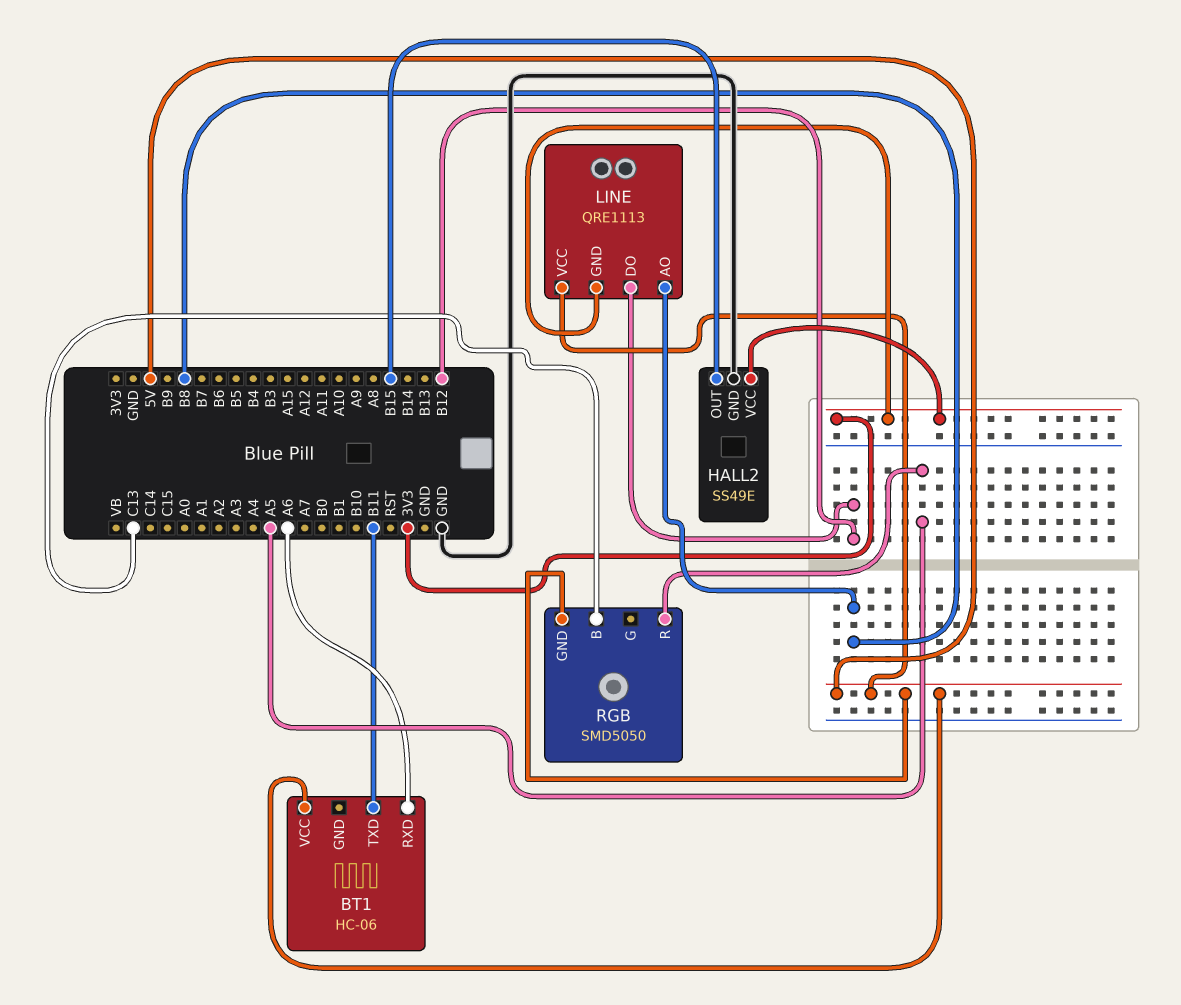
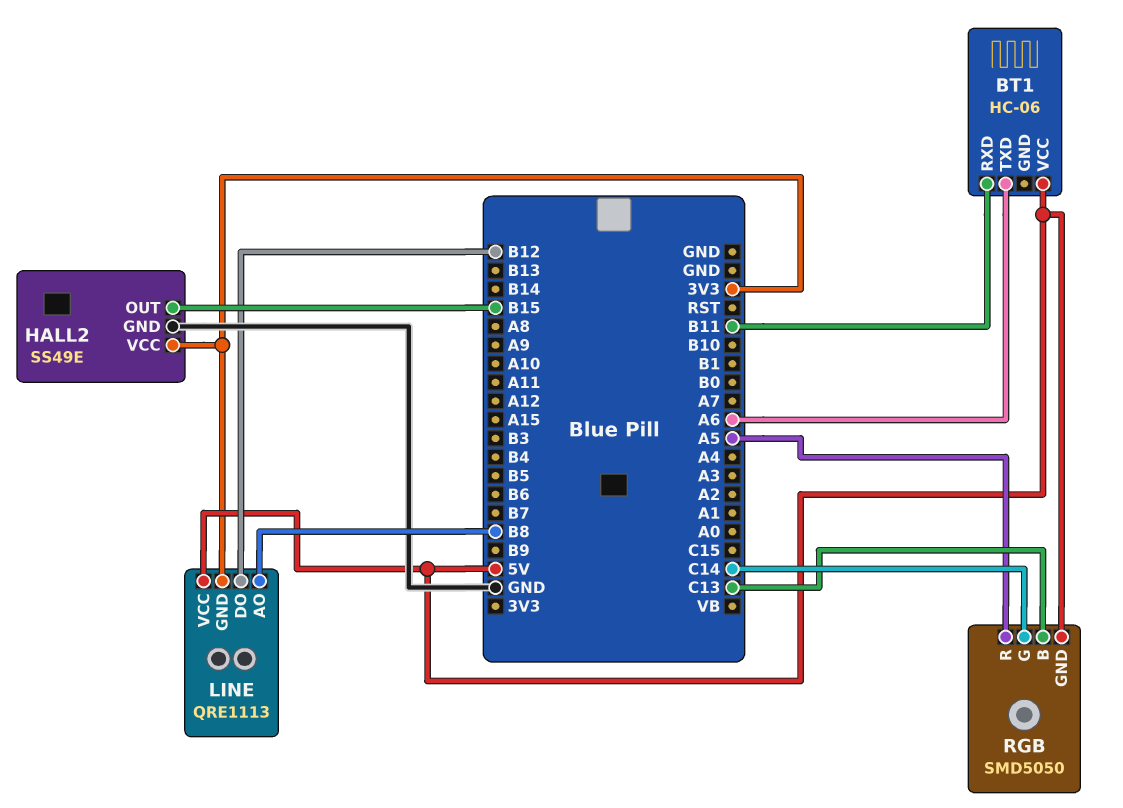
BT1 pin RXD: A6 -> B11
BT1 pin TXD: B11 -> A6
RGB pin G: none -> C14

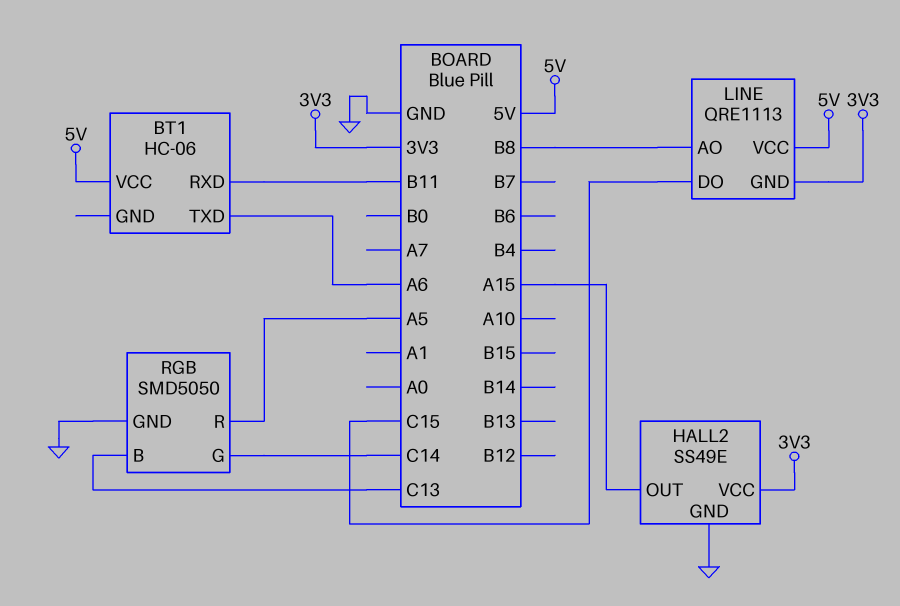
HALL2 pin OUT: B15 -> A15
LINE pin DO: B12 -> C15
RGB pin GND: 5V -> GND

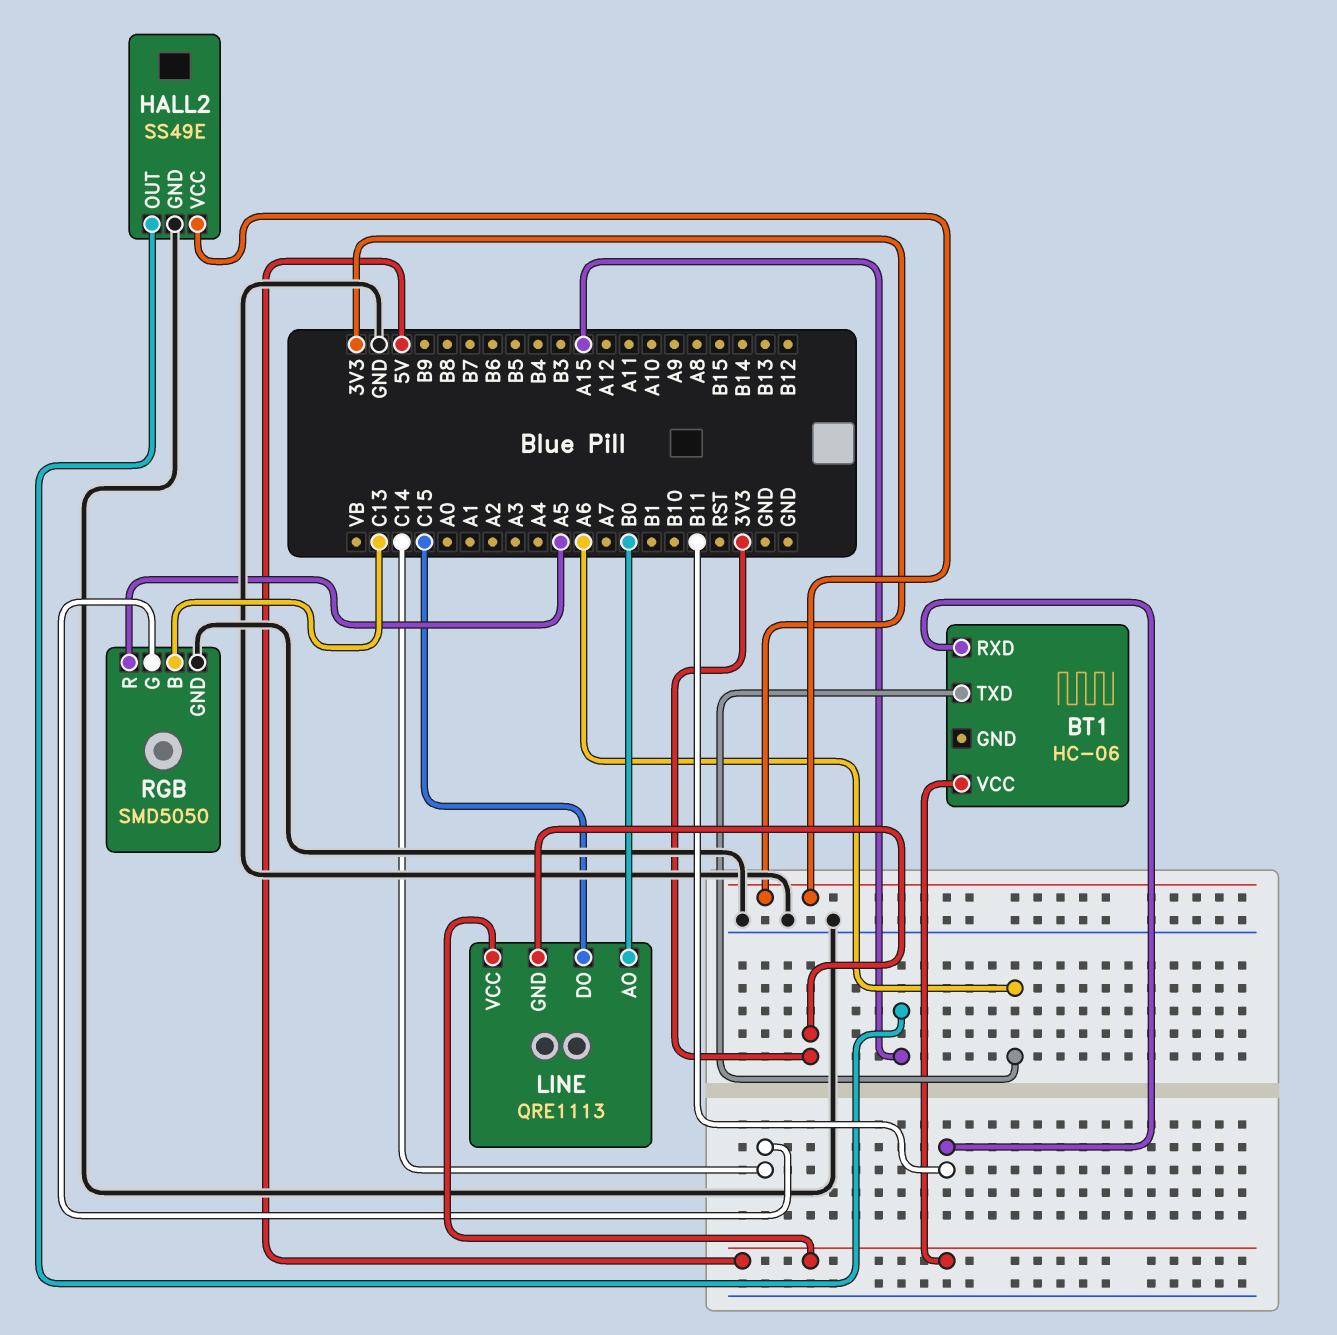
LINE pin AO: B8 -> B0

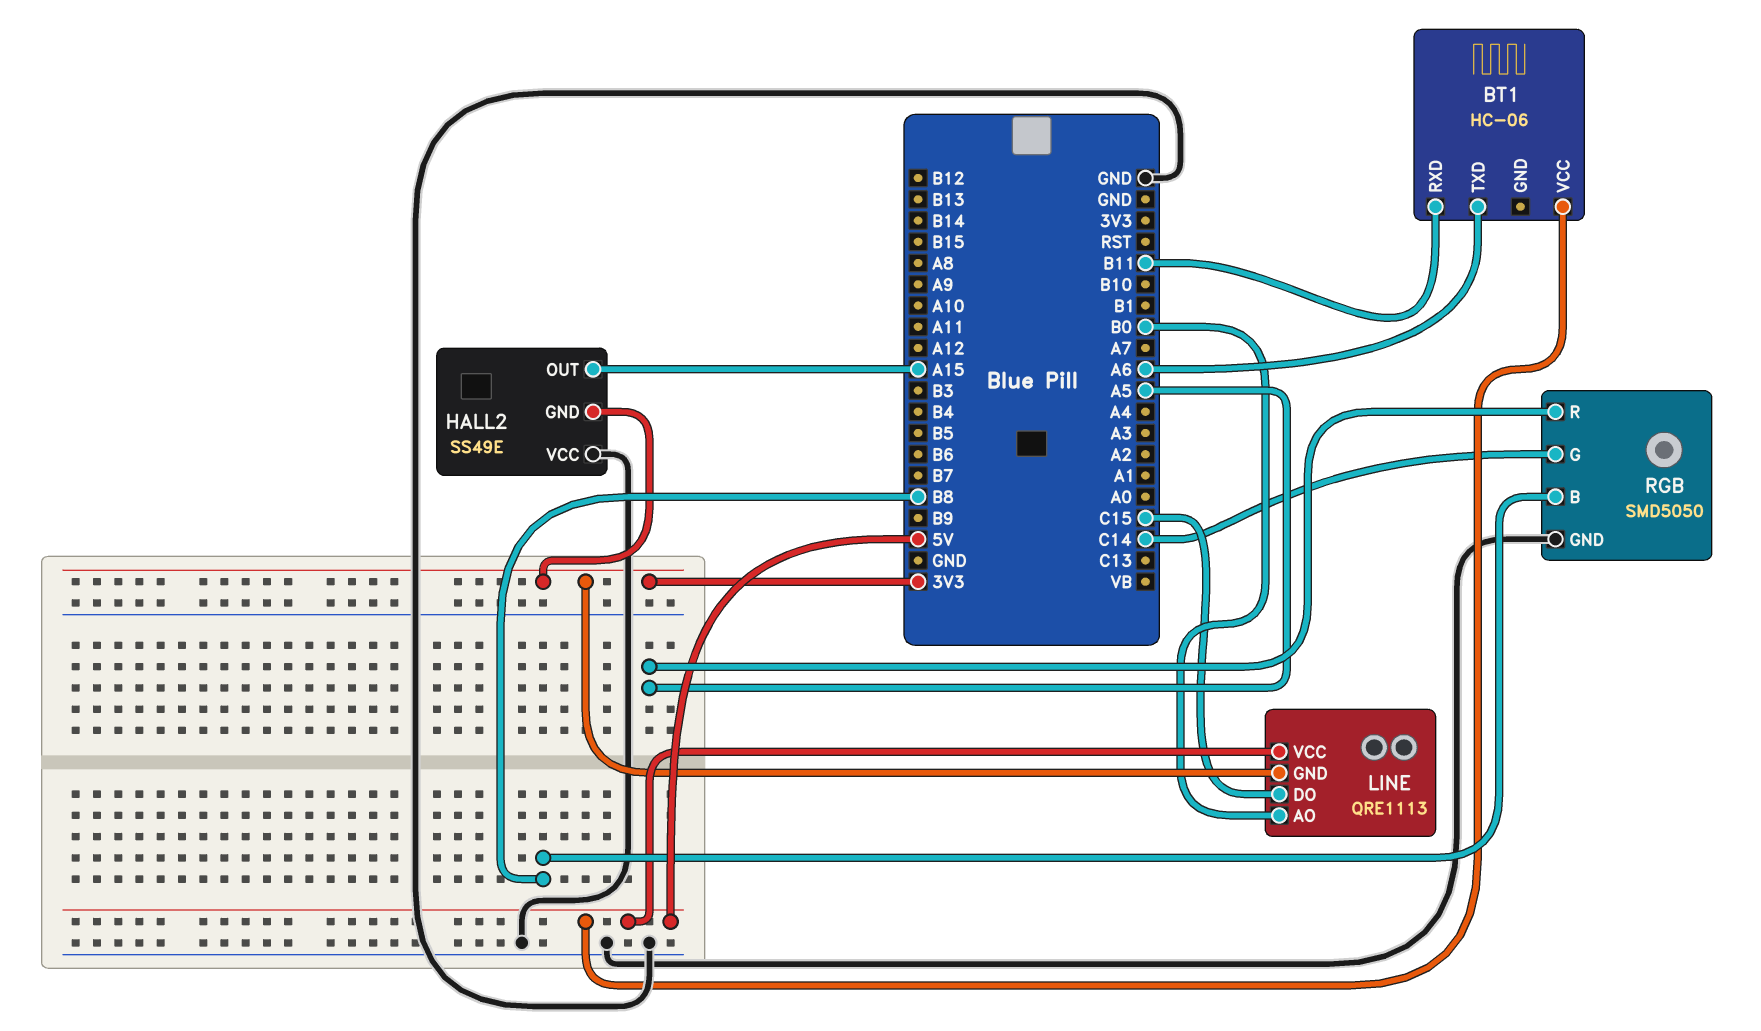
HALL2 pin GND: GND -> 3V3
HALL2 pin VCC: 3V3 -> GND
RGB pin B: C13 -> B8

